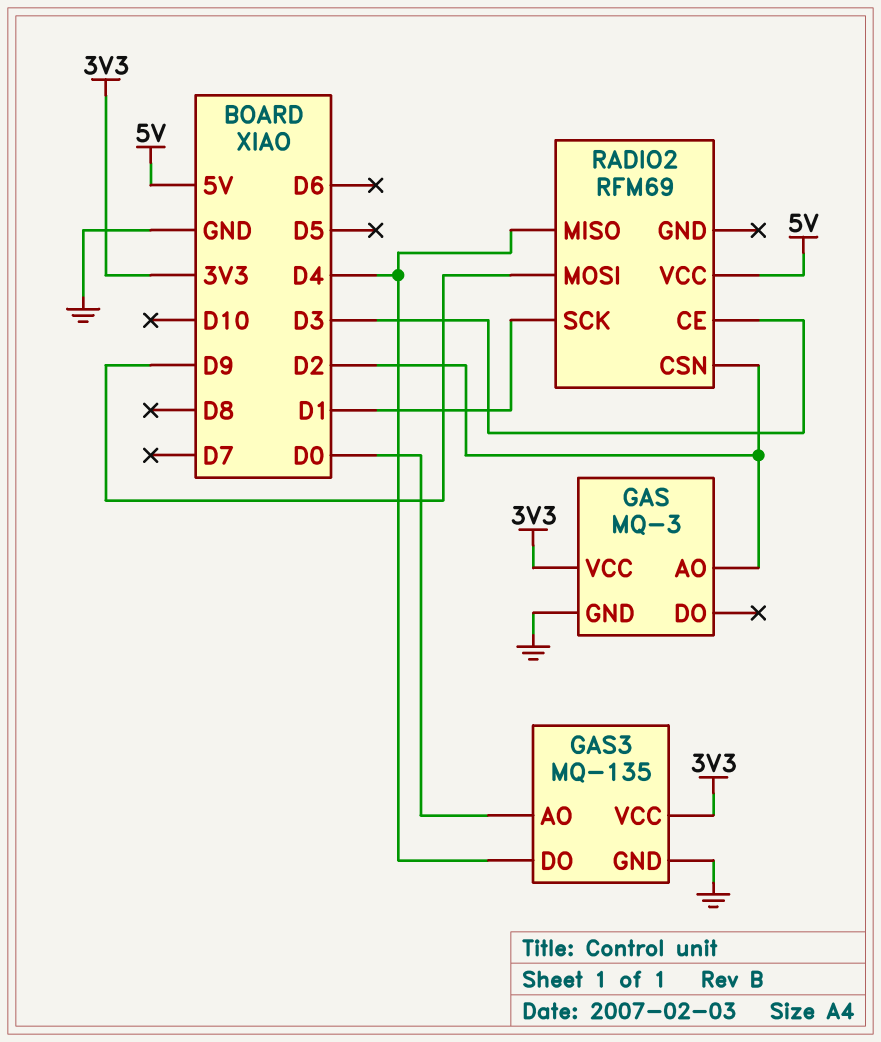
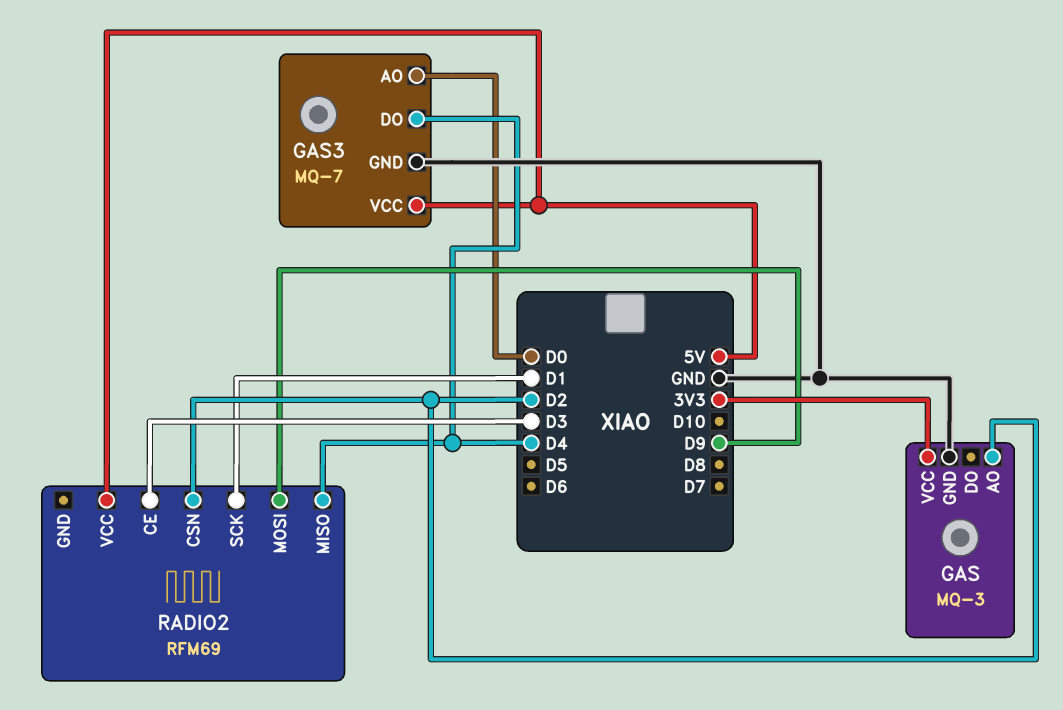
GAS3: MQ-135 -> MQ-7
GAS3 pin VCC: 3V3 -> 5V

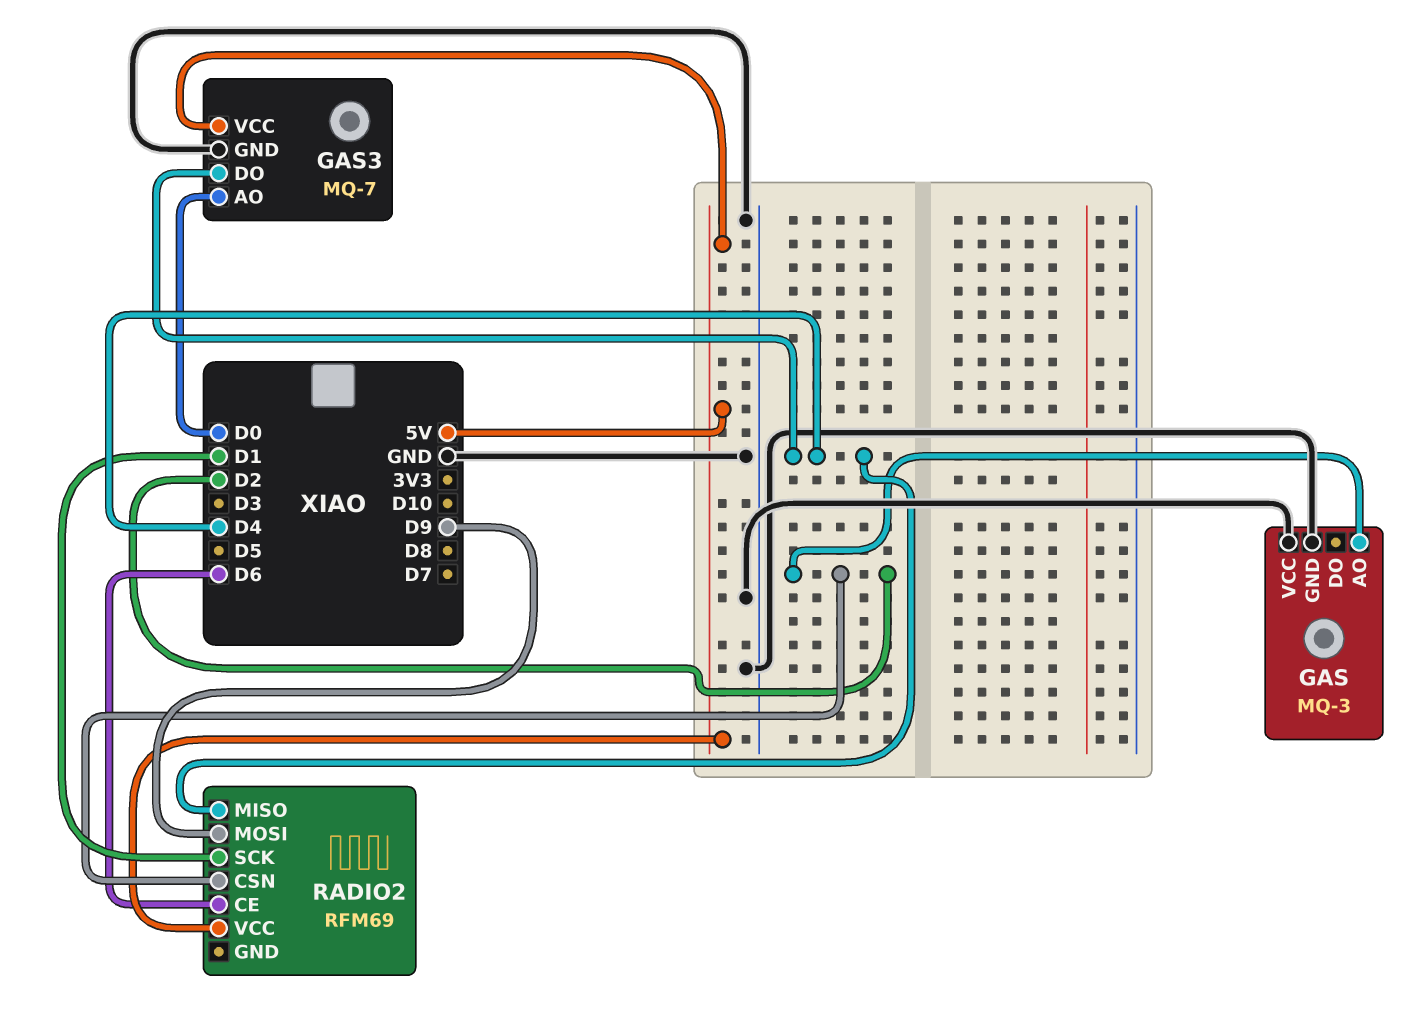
GAS pin VCC: 3V3 -> GND
RADIO2 pin CE: D3 -> D6

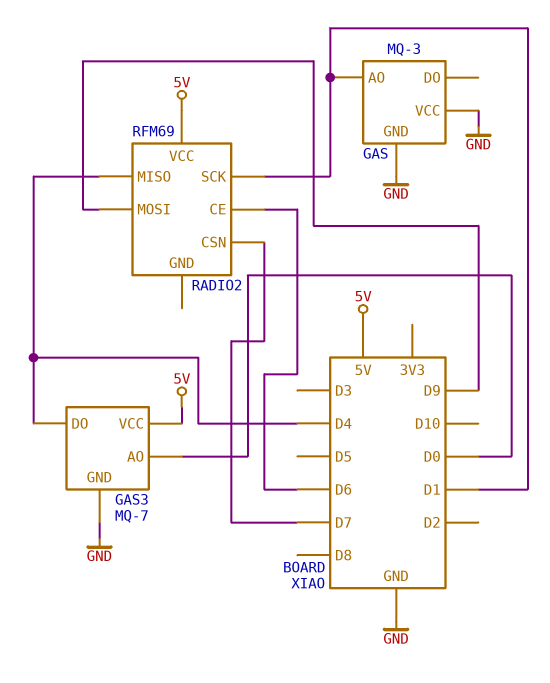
GAS pin AO: D2 -> D1
RADIO2 pin CSN: D2 -> D7

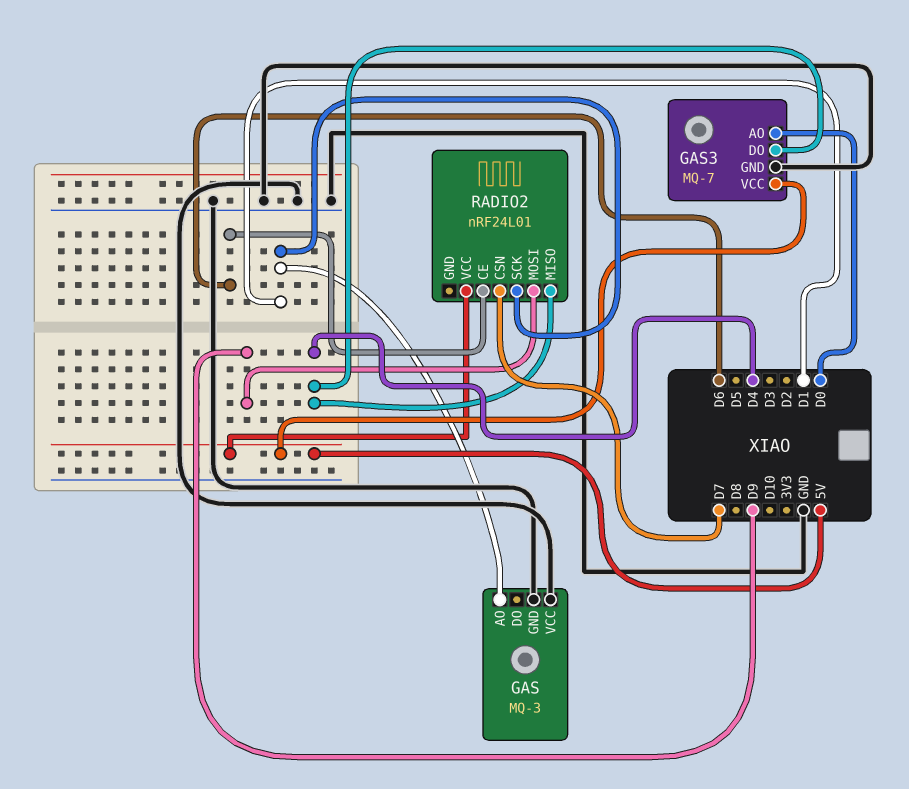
RADIO2: RFM69 -> nRF24L01

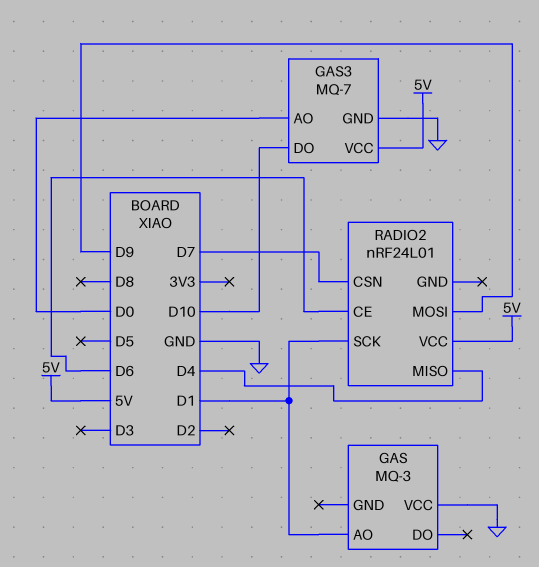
GAS pin GND: GND -> none
GAS3 pin DO: D4 -> D10

